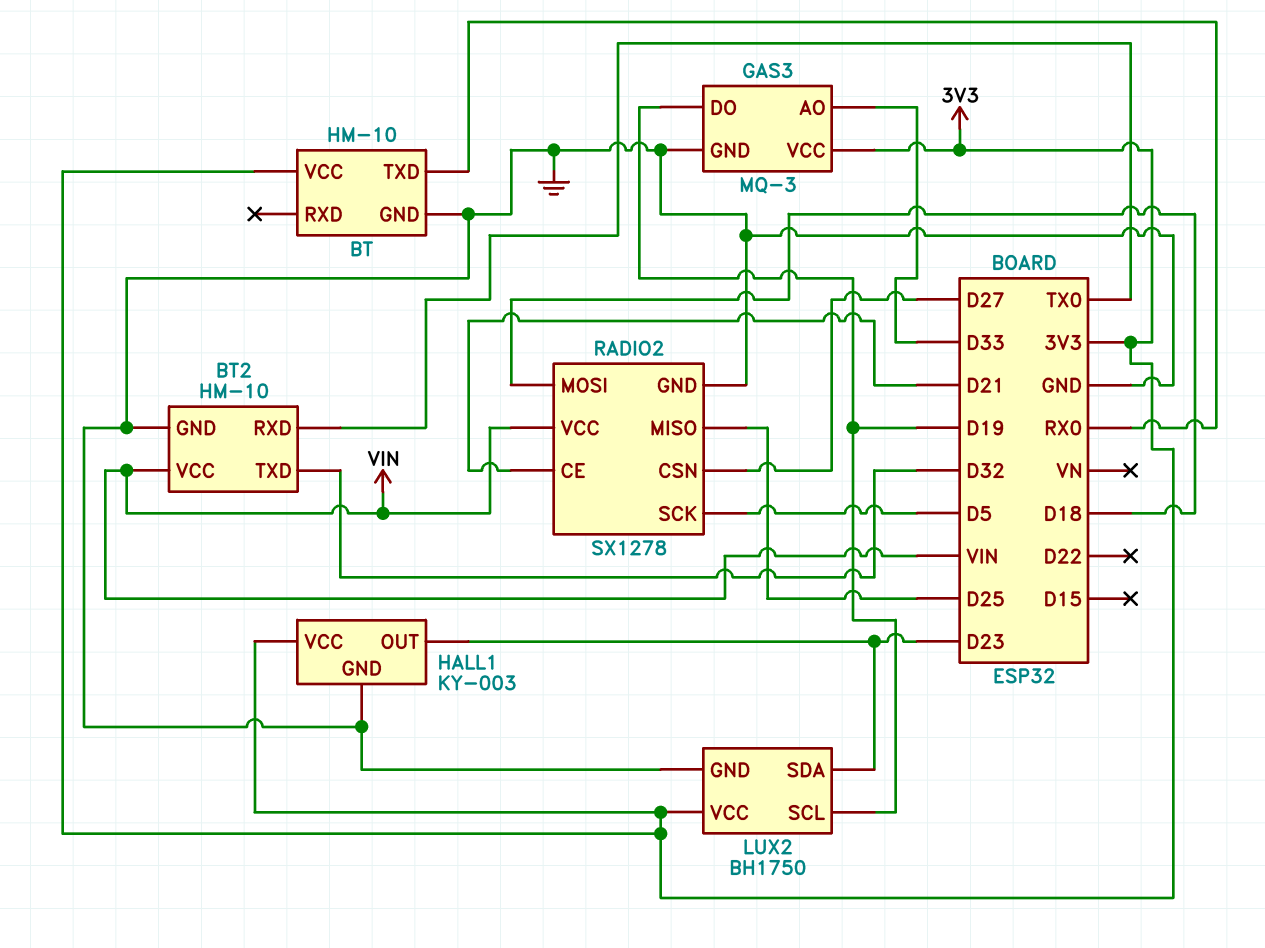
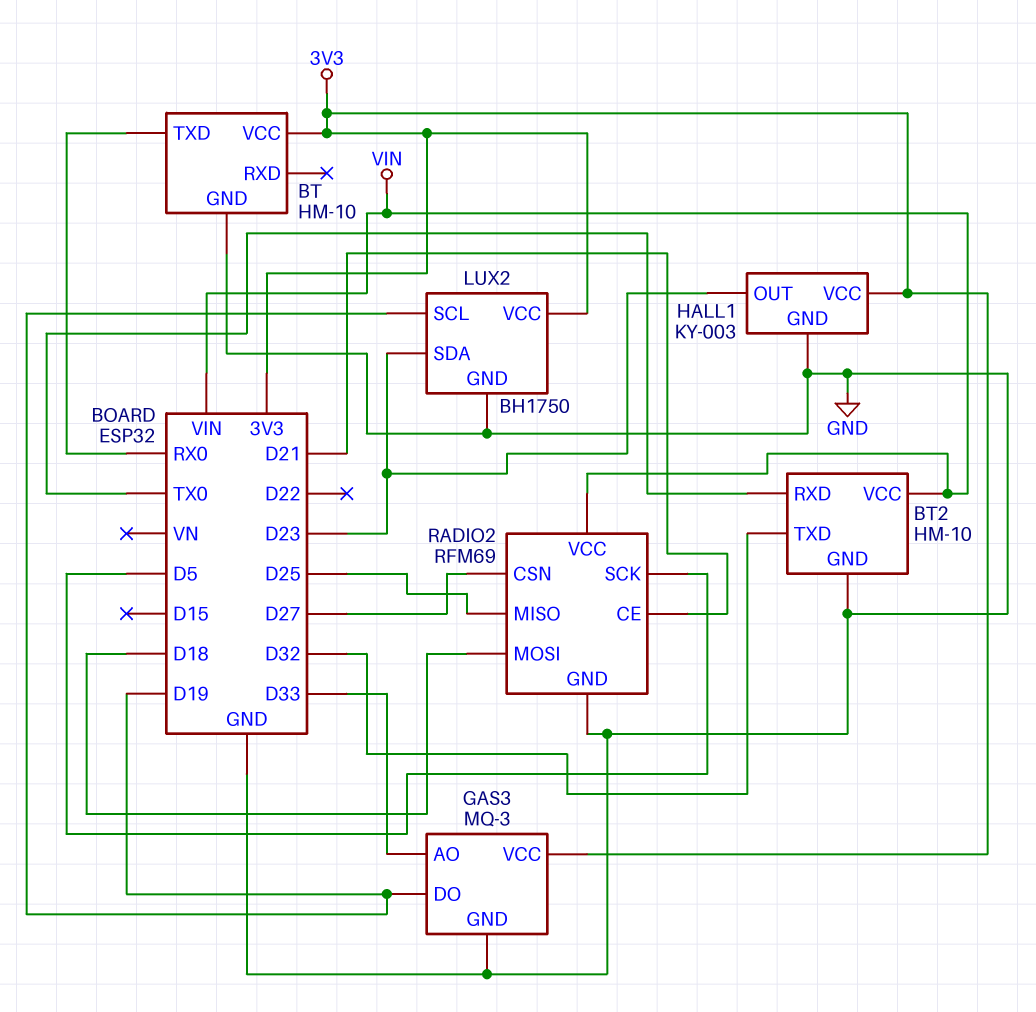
RADIO2: SX1278 -> RFM69

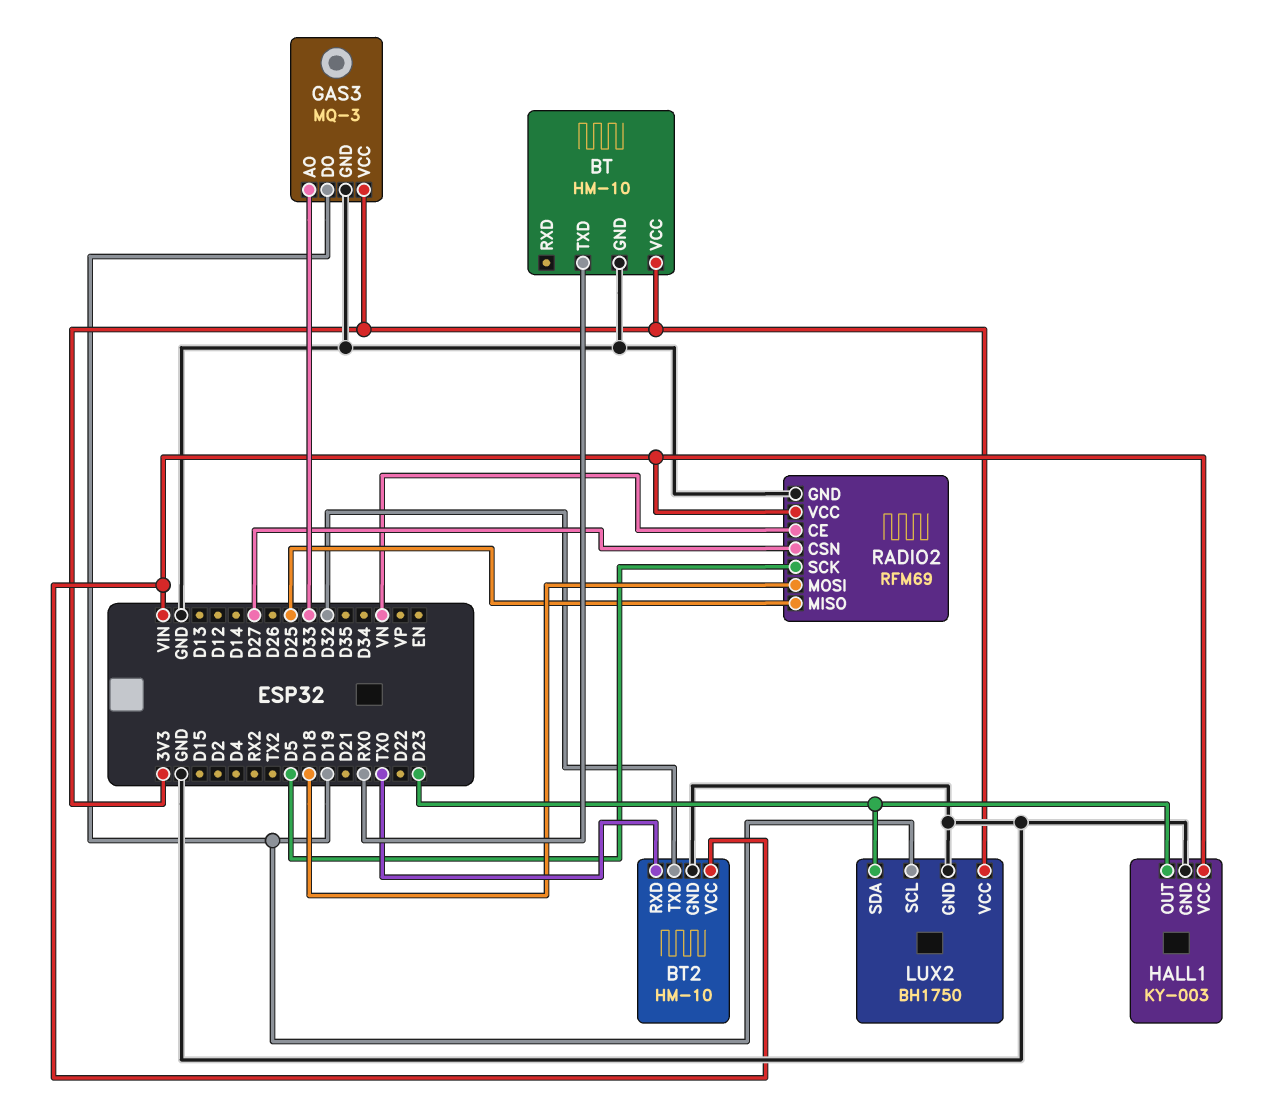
HALL1 pin VCC: 3V3 -> VIN
RADIO2 pin CE: D21 -> VN

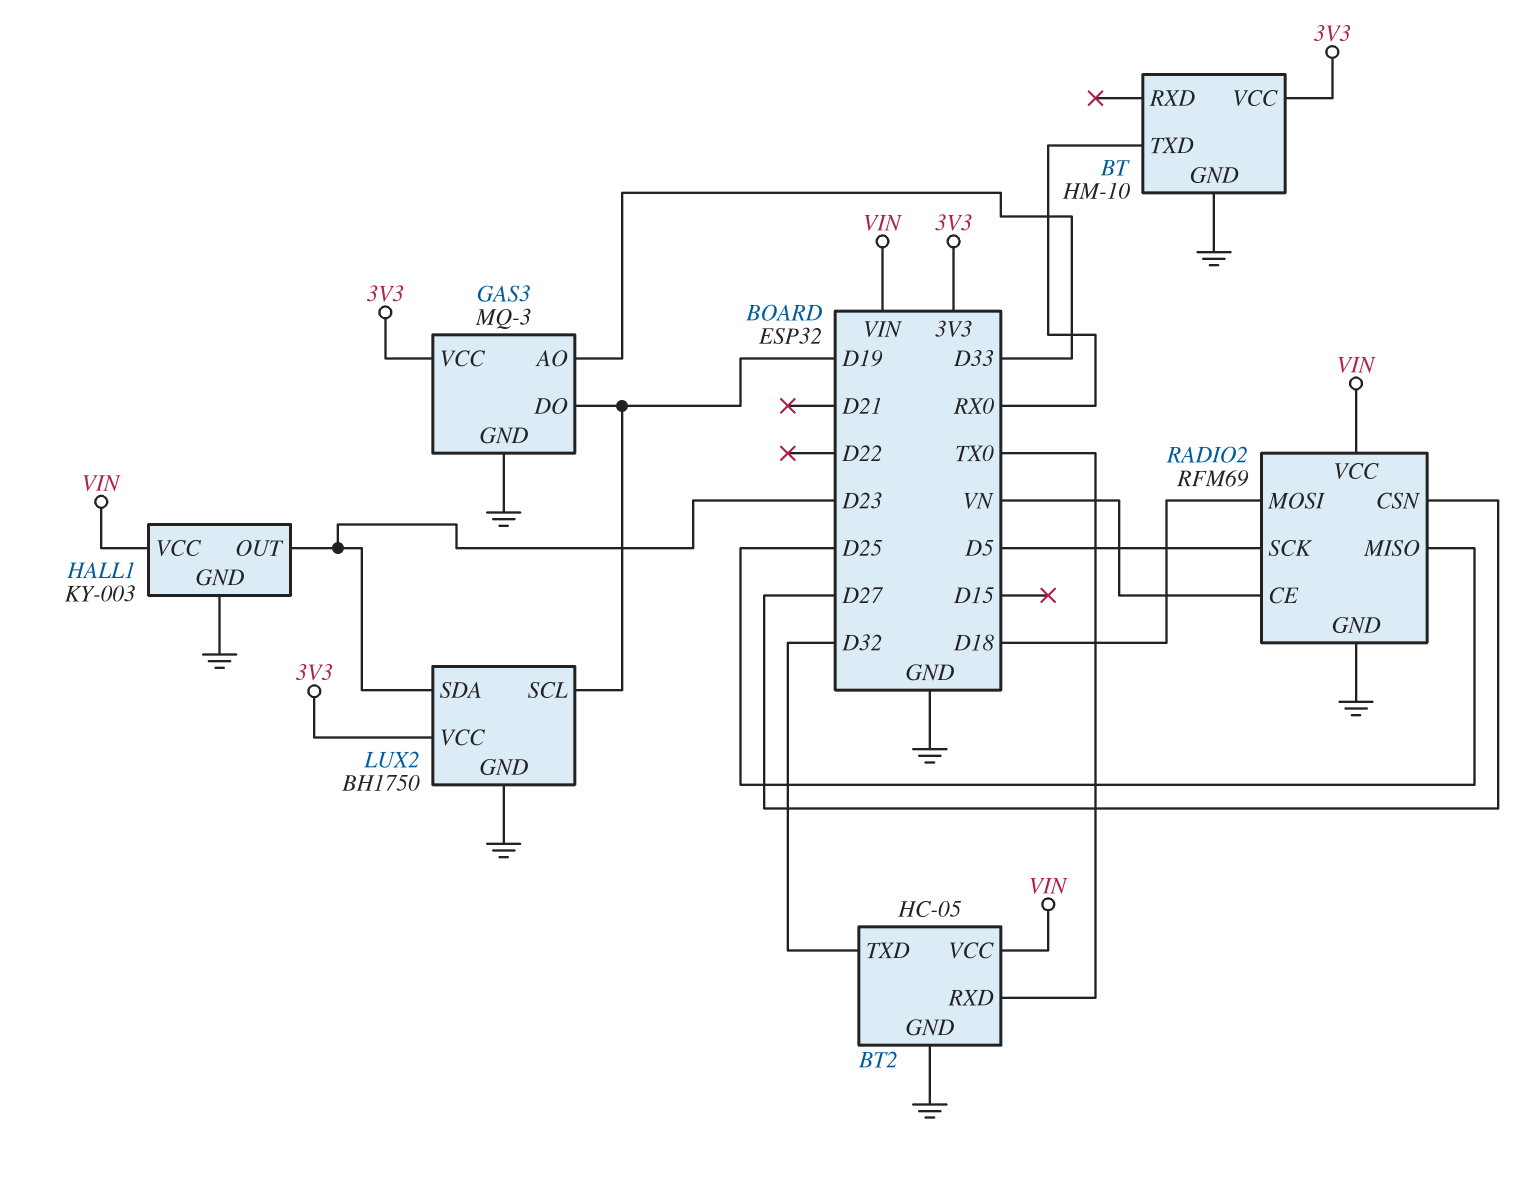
BT2: HM-10 -> HC-05

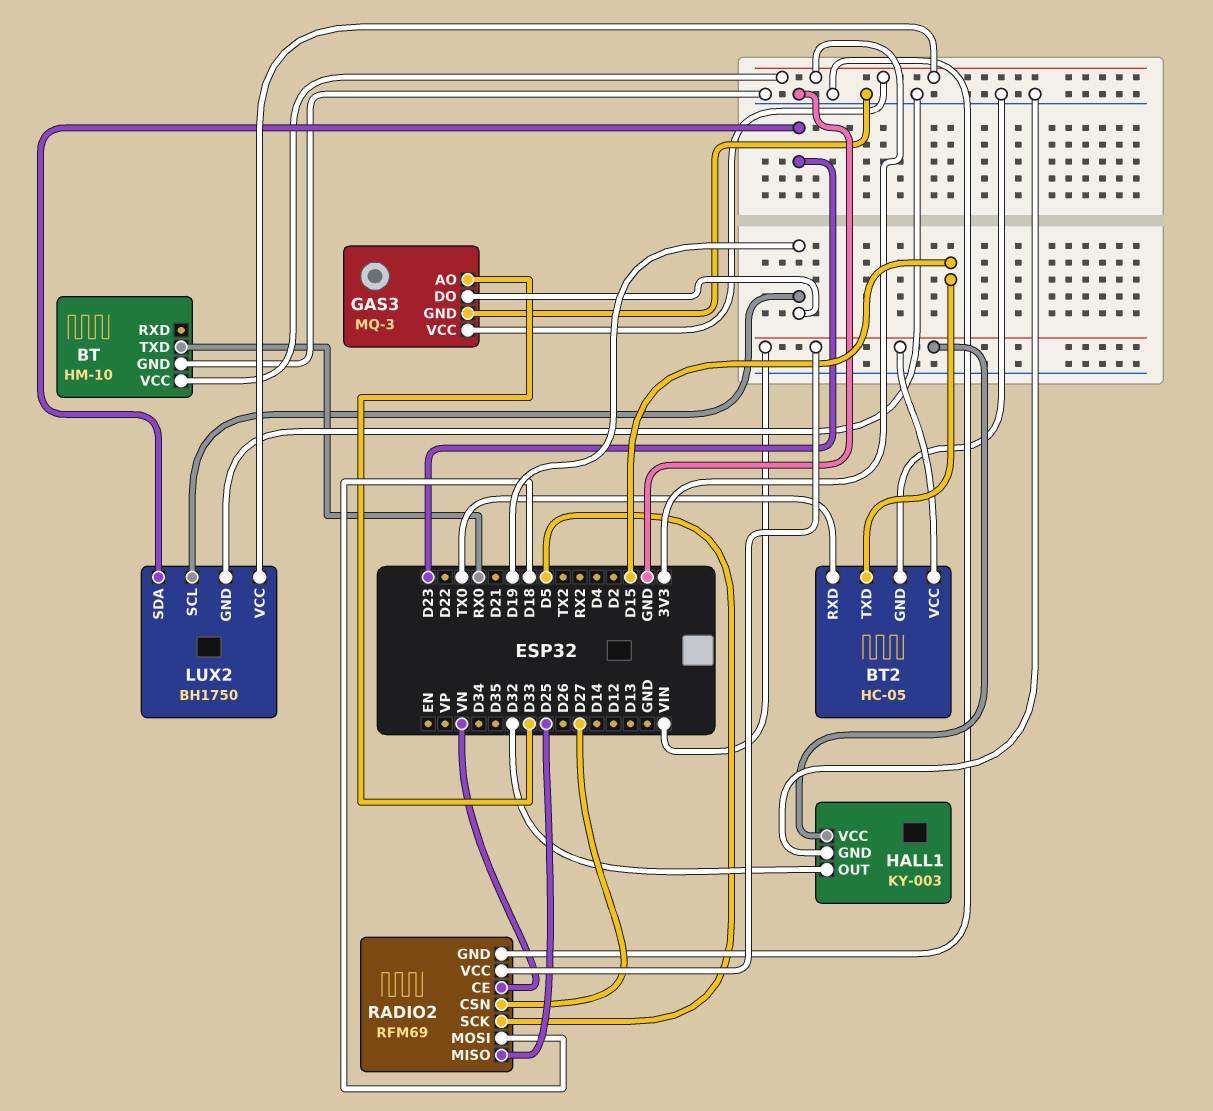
BT2 pin TXD: D32 -> D15
HALL1 pin OUT: D23 -> D32

